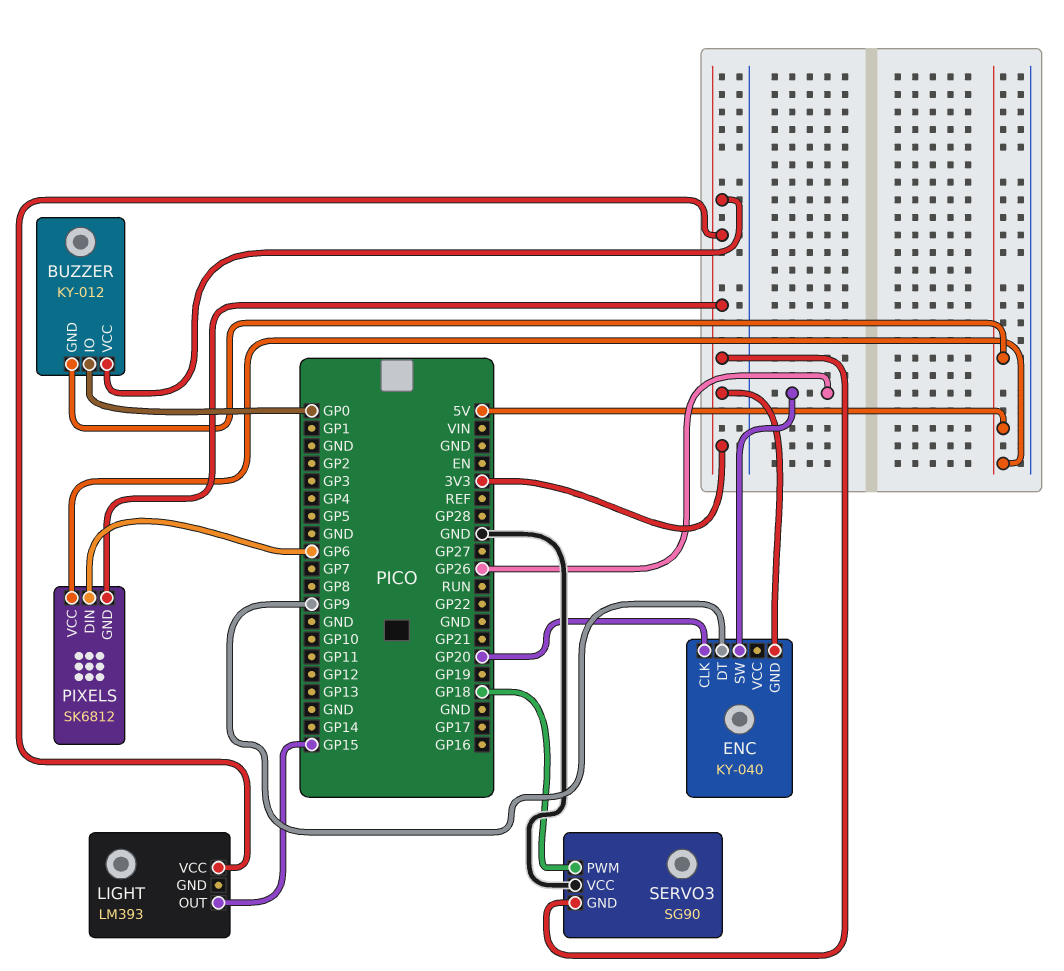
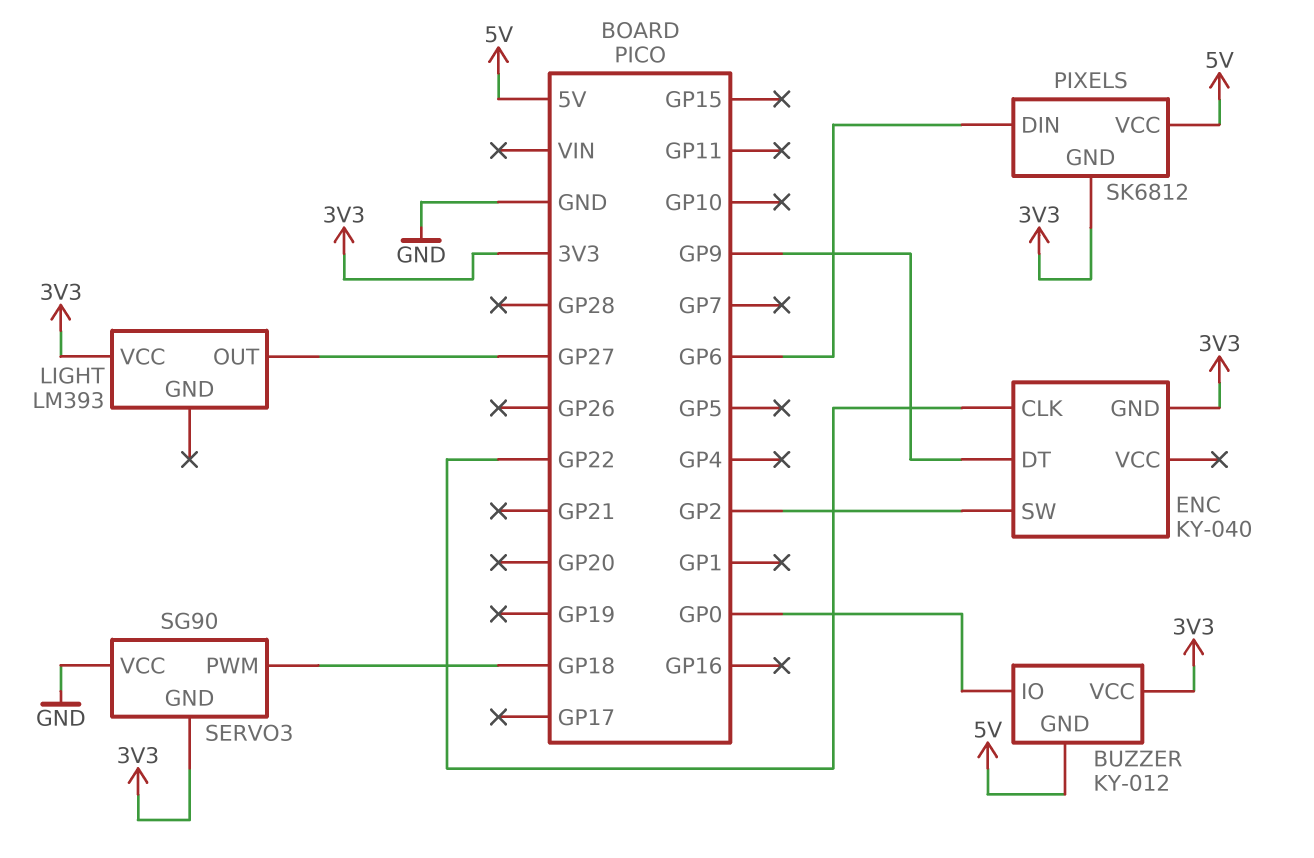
ENC pin CLK: GP20 -> GP22
ENC pin SW: GP26 -> GP2
LIGHT pin OUT: GP15 -> GP27

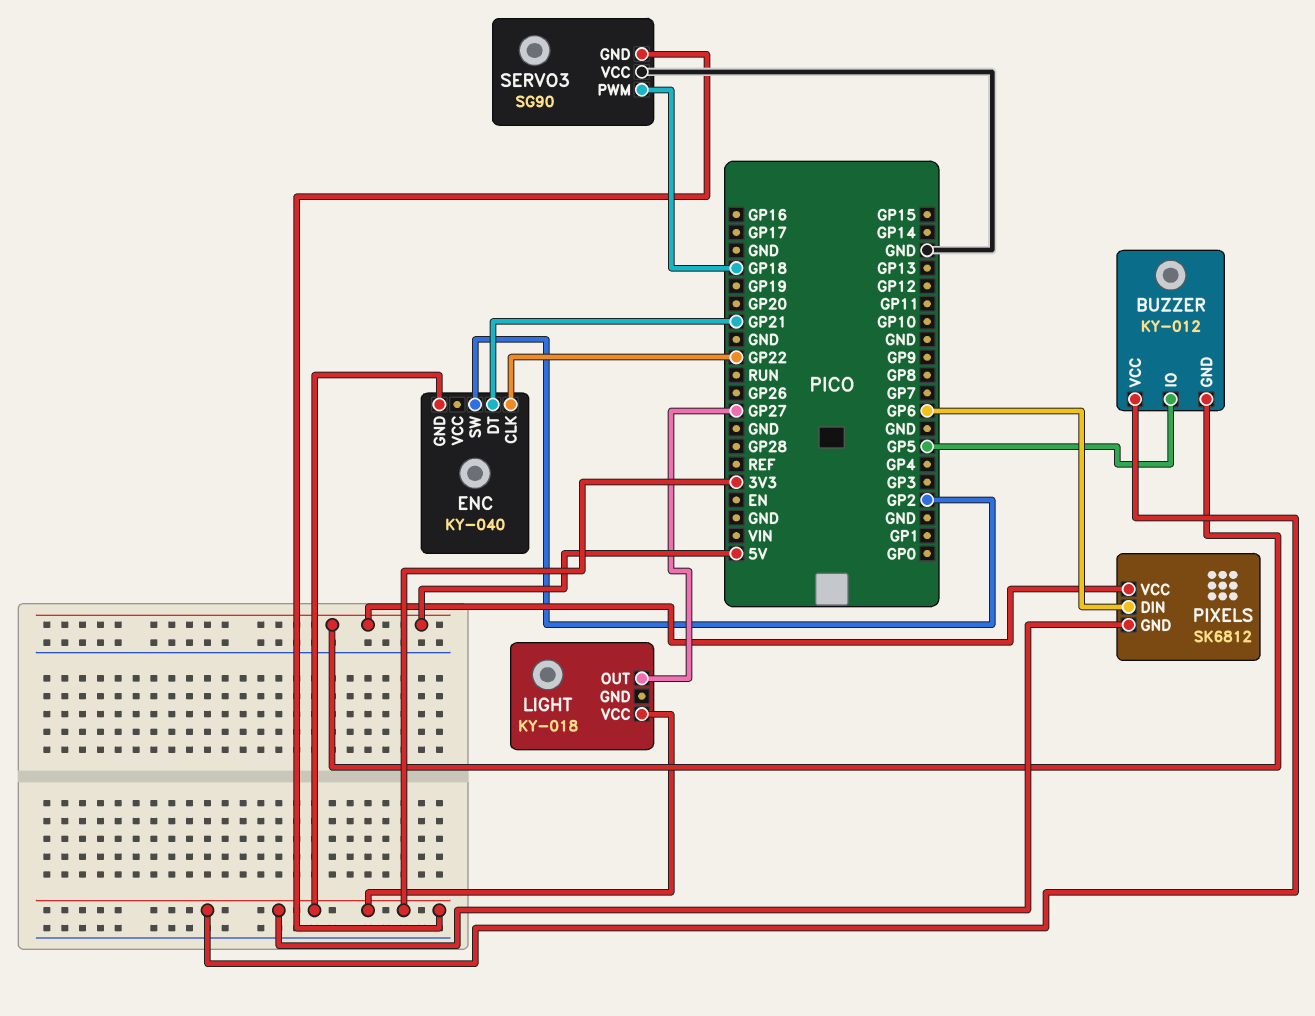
BUZZER pin IO: GP0 -> GP5
ENC pin DT: GP9 -> GP21
LIGHT: LM393 -> KY-018

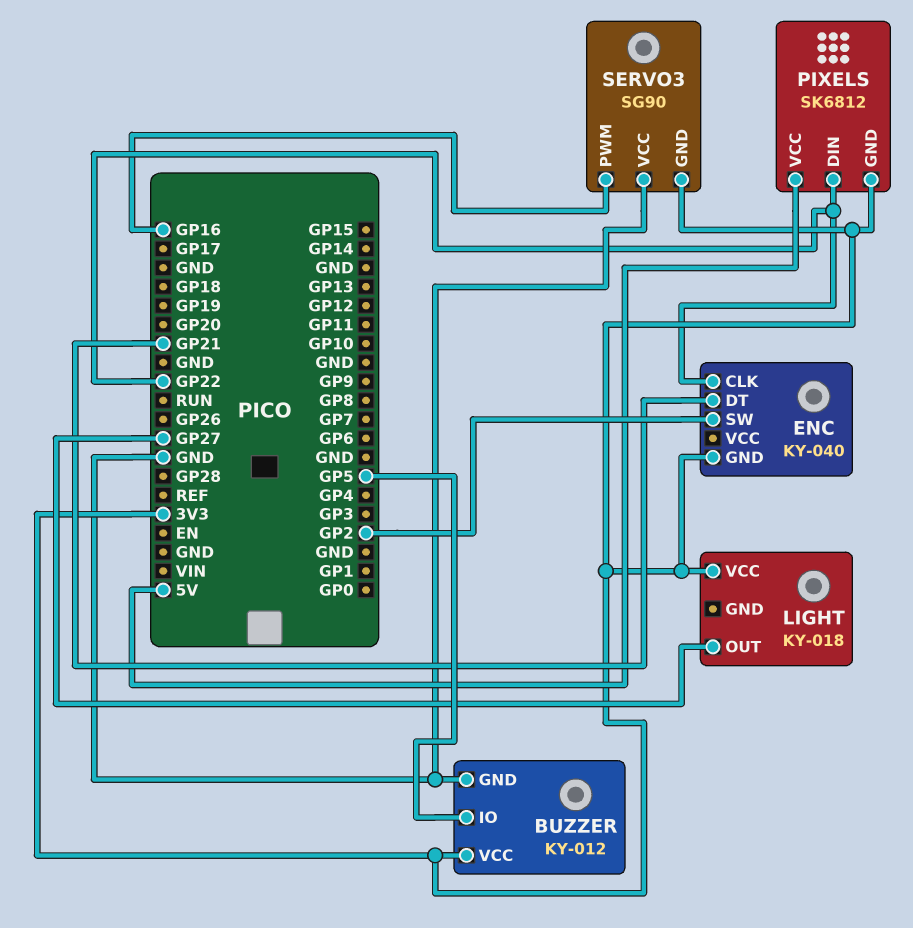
BUZZER pin GND: 5V -> GND
PIXELS pin DIN: GP6 -> GP22
SERVO3 pin PWM: GP18 -> GP16

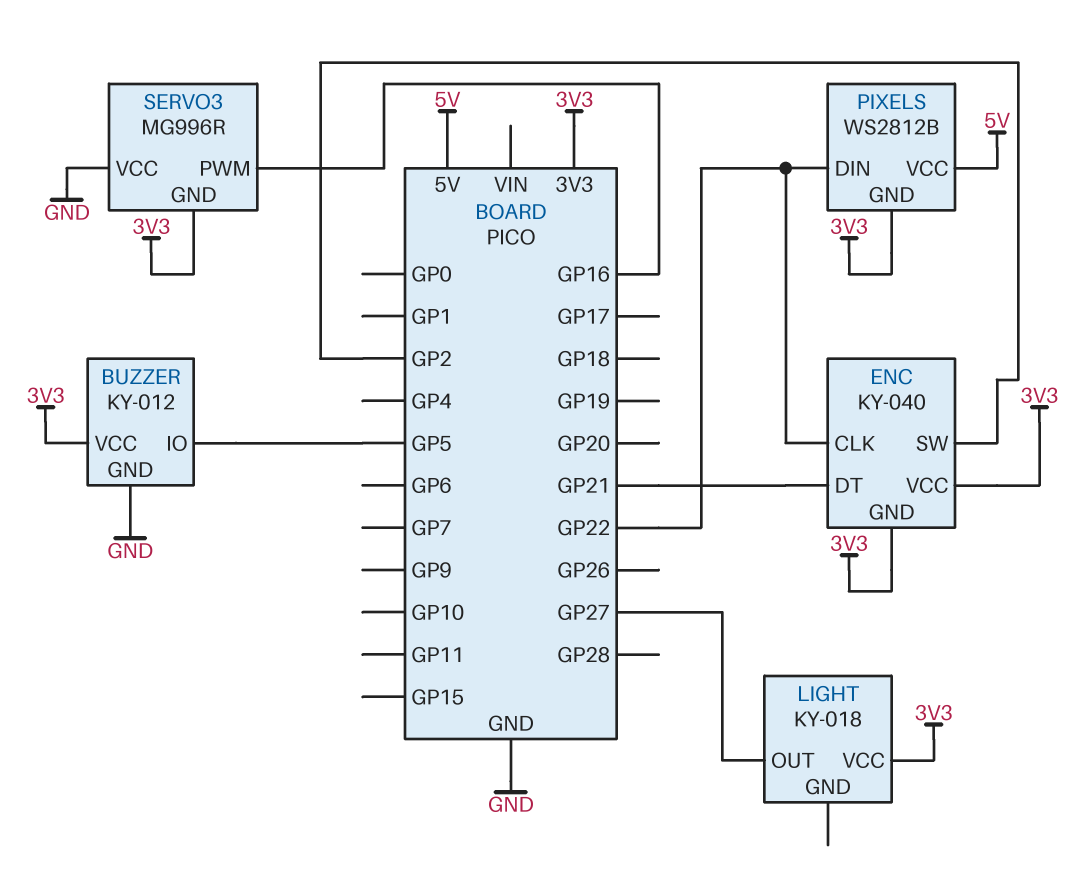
ENC pin VCC: none -> 3V3
PIXELS: SK6812 -> WS2812B
SERVO3: SG90 -> MG996R

